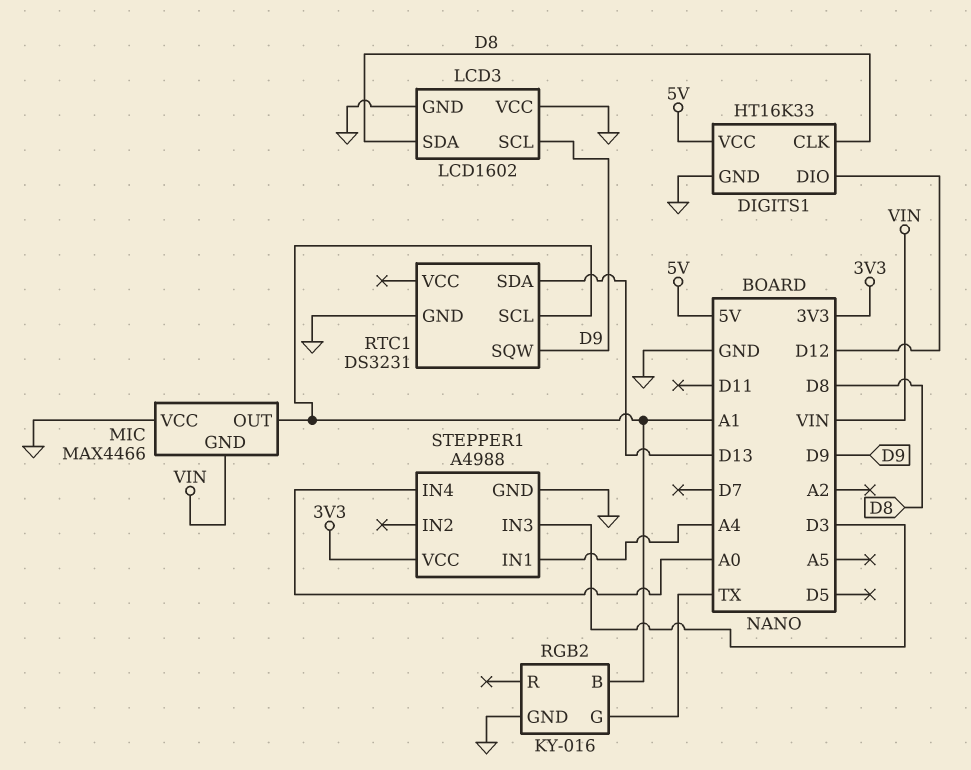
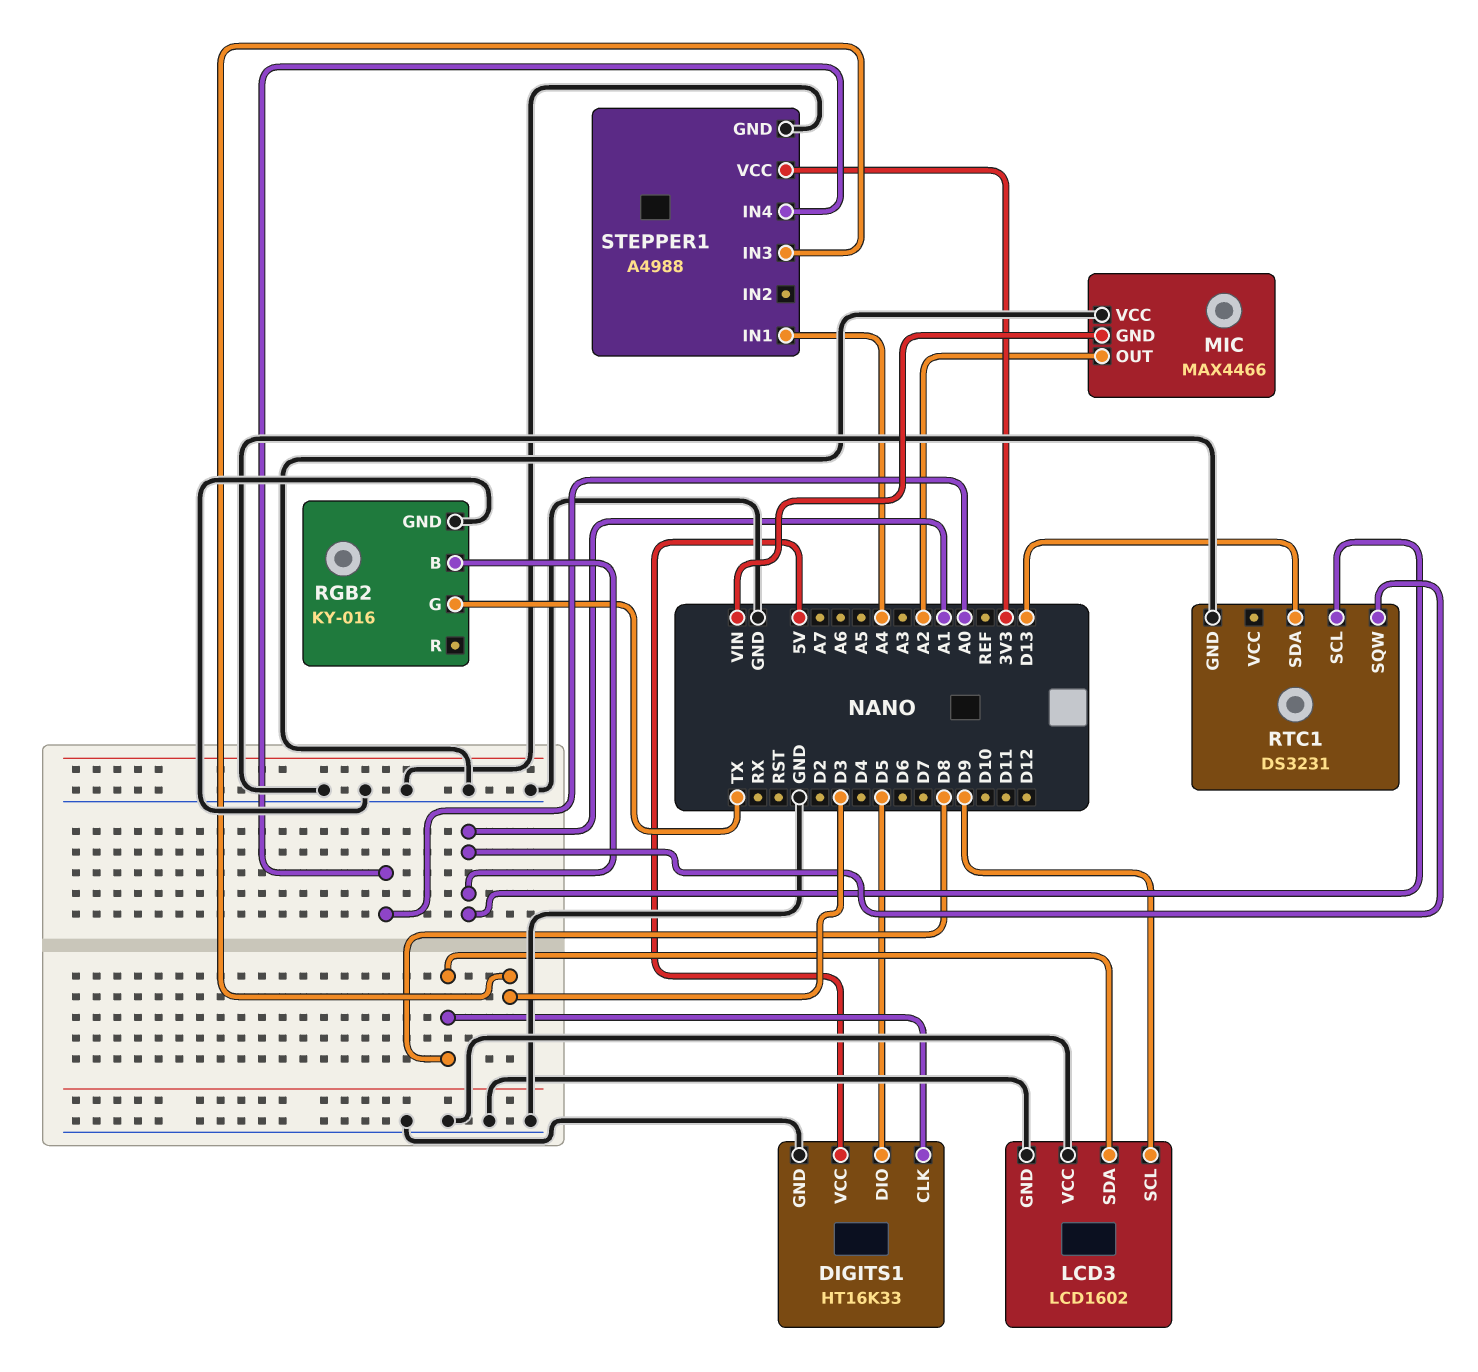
DIGITS1 pin DIO: D12 -> D5
MIC pin OUT: A1 -> A2
RTC1 pin SQW: D9 -> A1

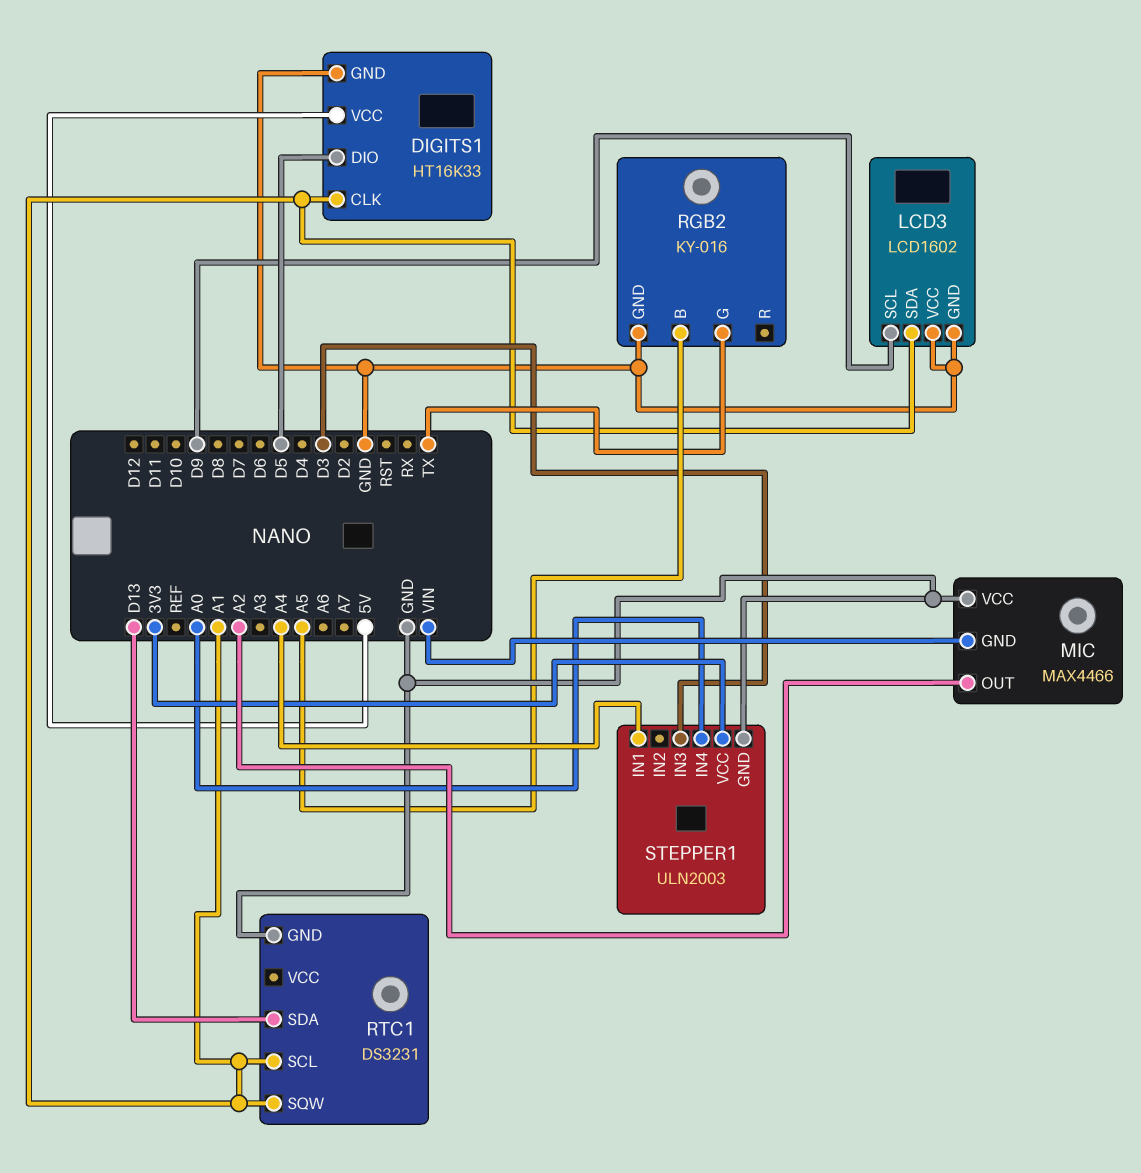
DIGITS1 pin CLK: D8 -> A1
LCD3 pin SDA: D8 -> A1
RGB2 pin B: A1 -> A5
STEPPER1: A4988 -> ULN2003

